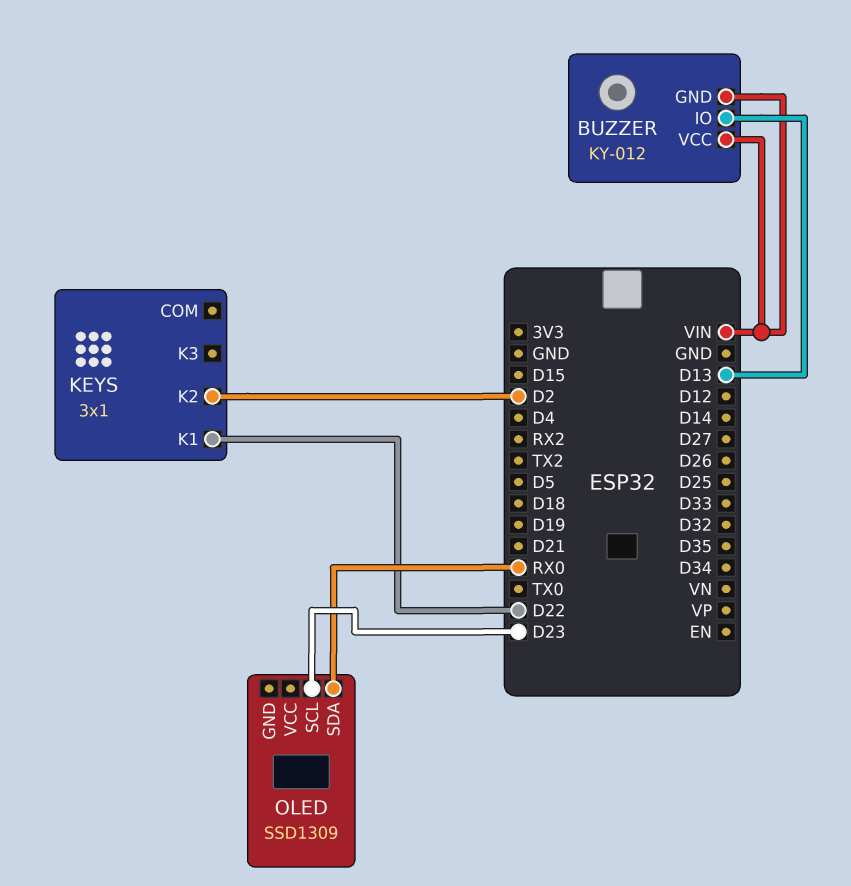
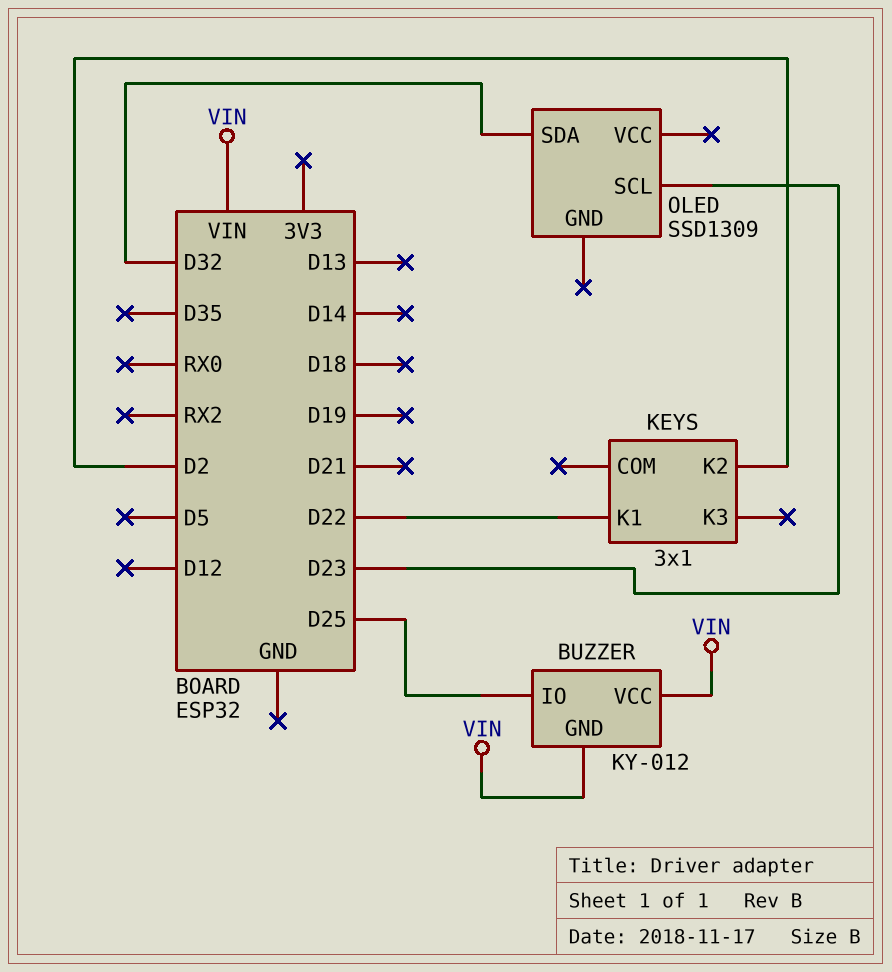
BUZZER pin IO: D13 -> D25
OLED pin SDA: RX0 -> D32

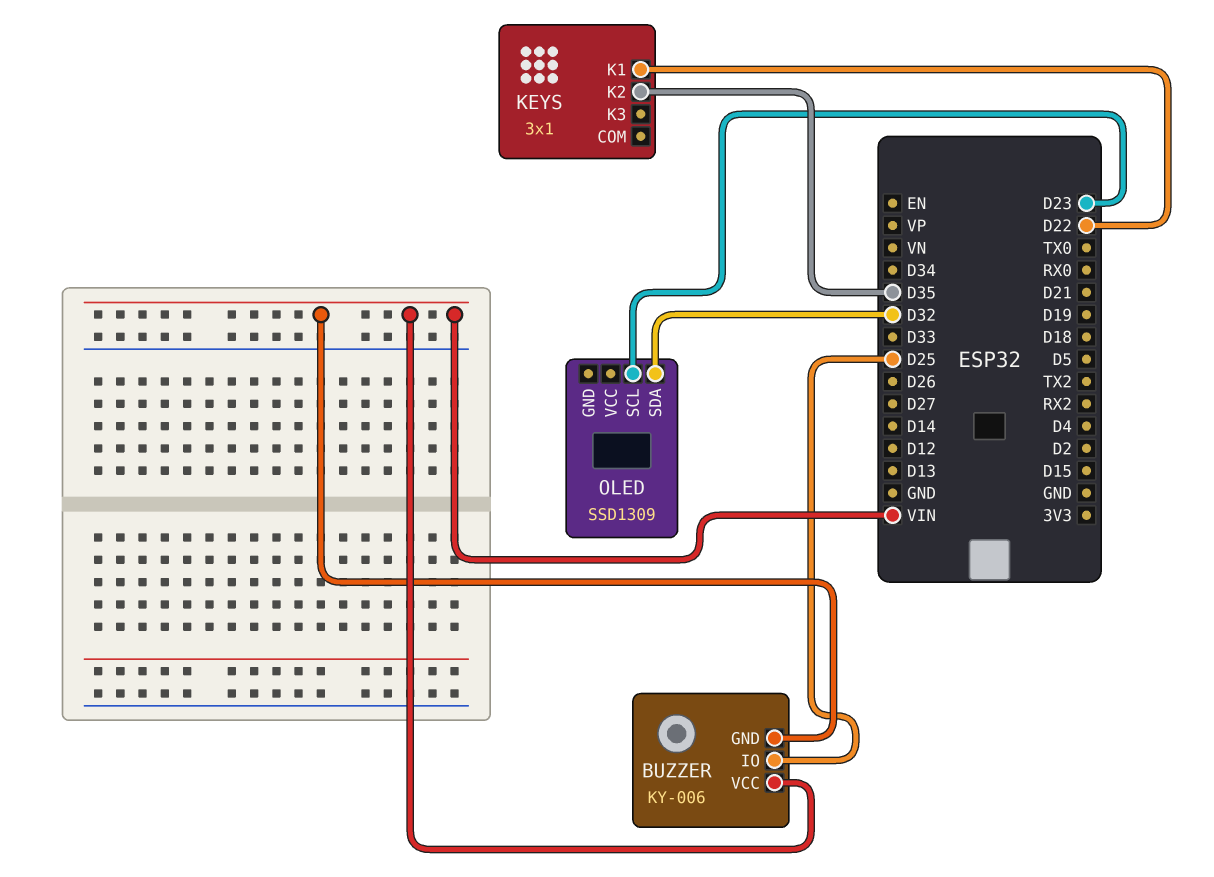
BUZZER: KY-012 -> KY-006
KEYS pin K2: D2 -> D35

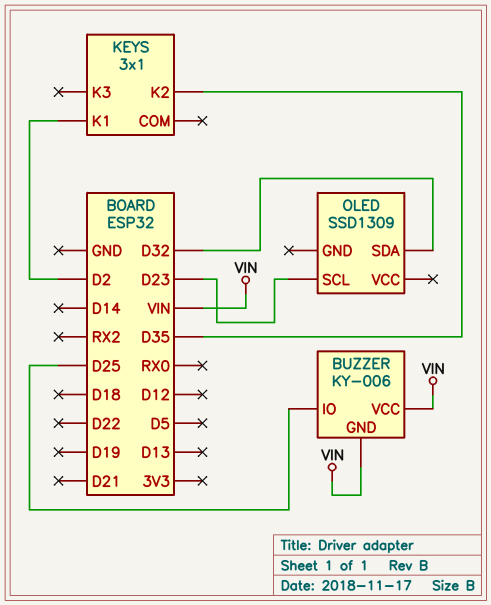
KEYS pin K1: D22 -> D2

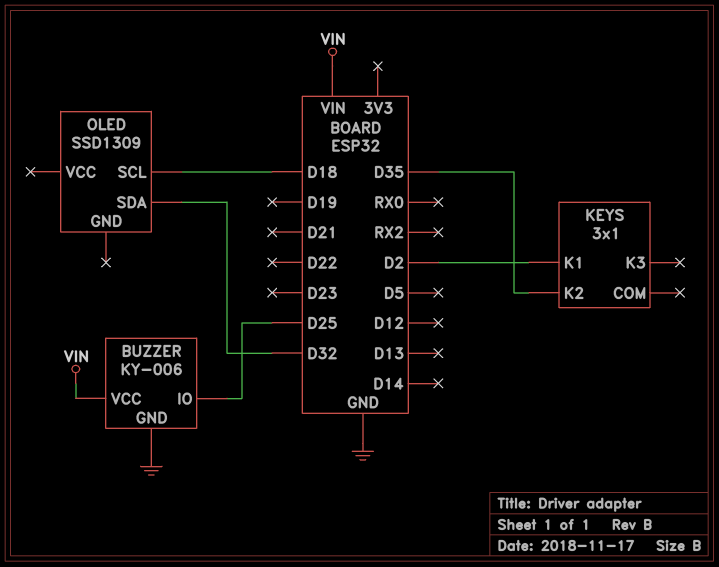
BUZZER pin GND: VIN -> GND
OLED pin SCL: D23 -> D18

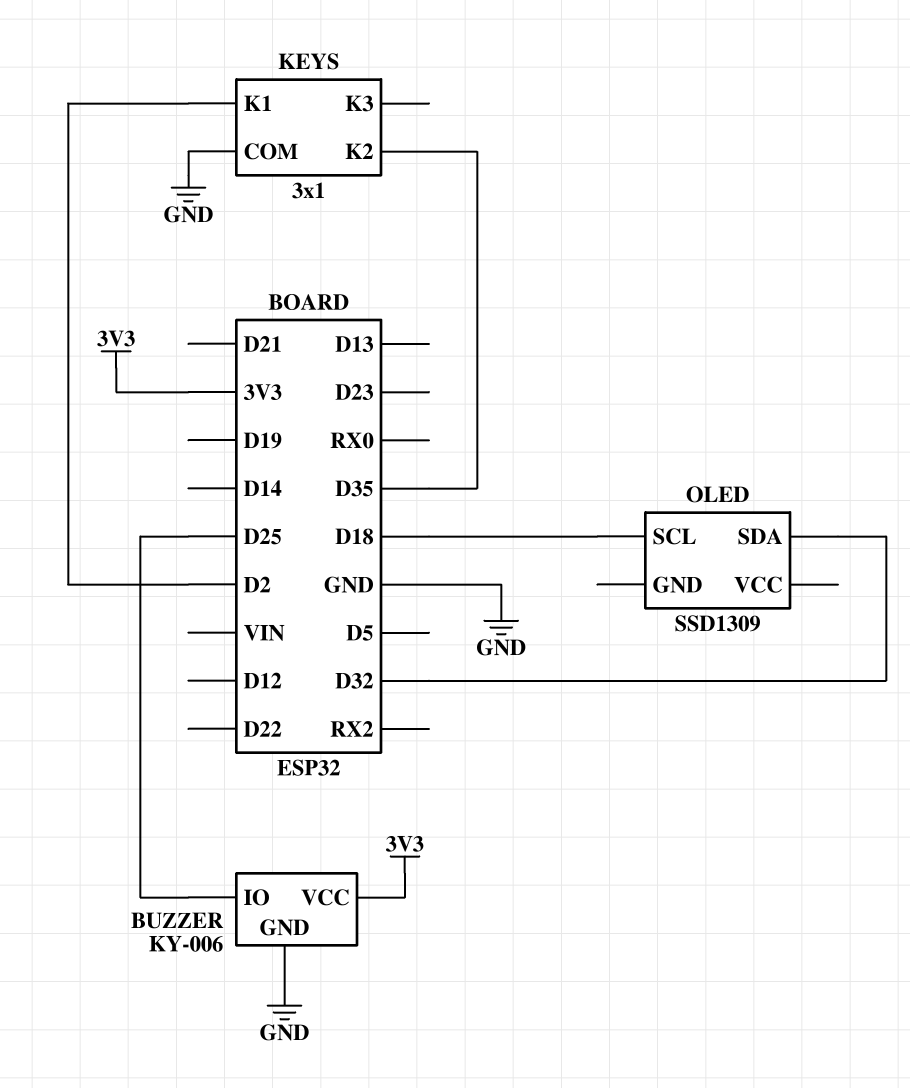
BUZZER pin VCC: VIN -> 3V3
KEYS pin COM: none -> GND

